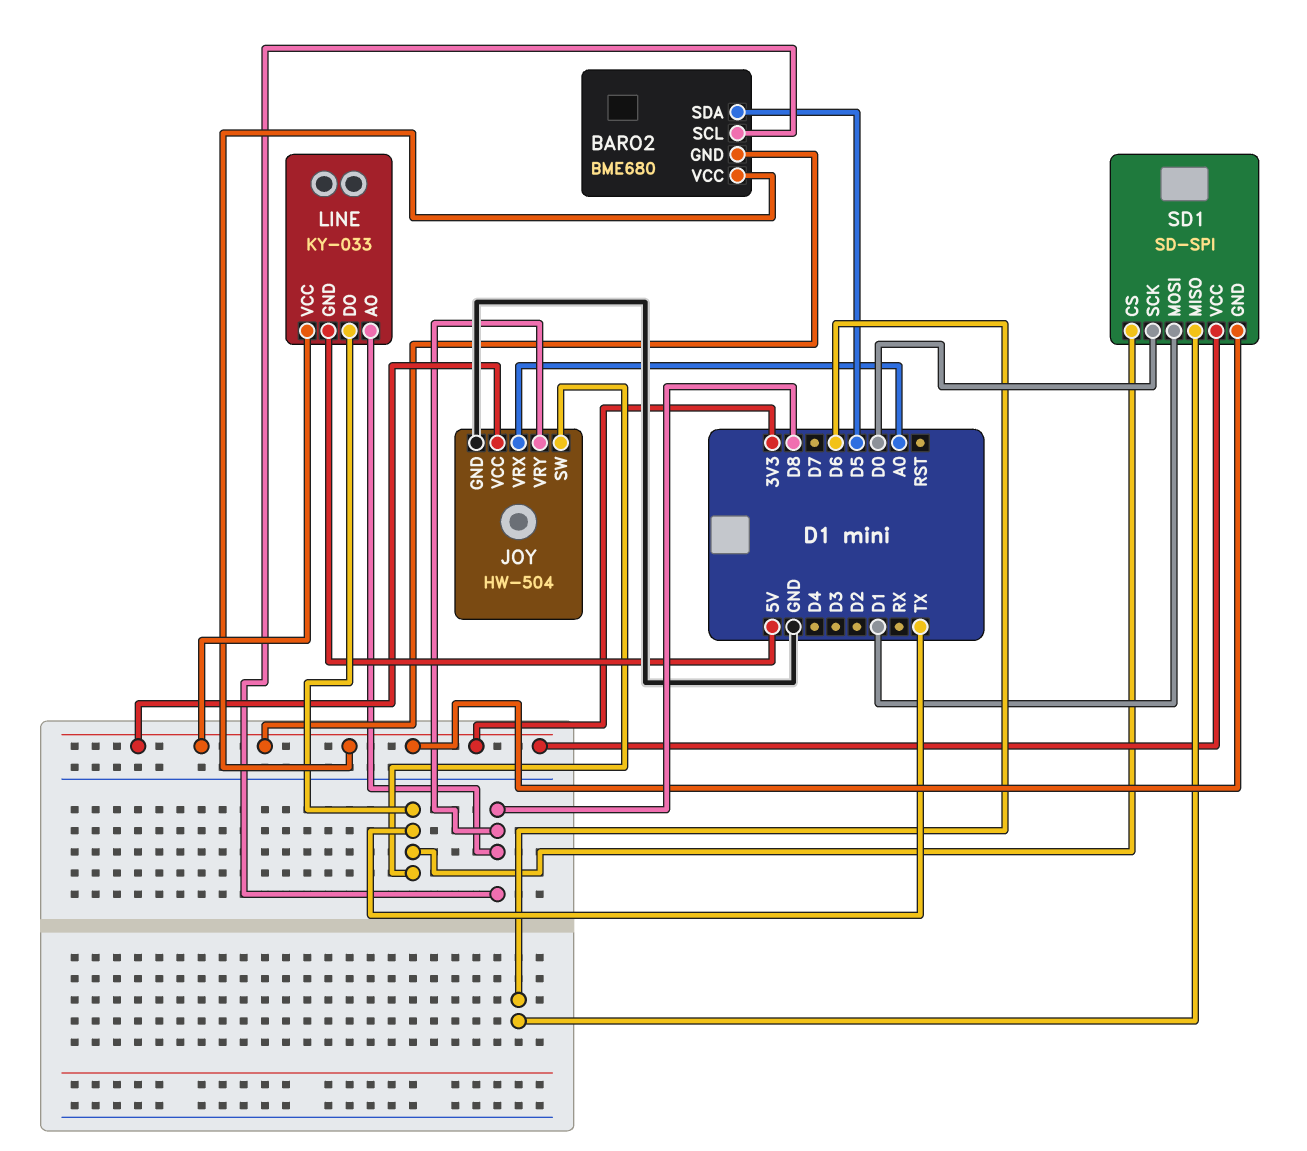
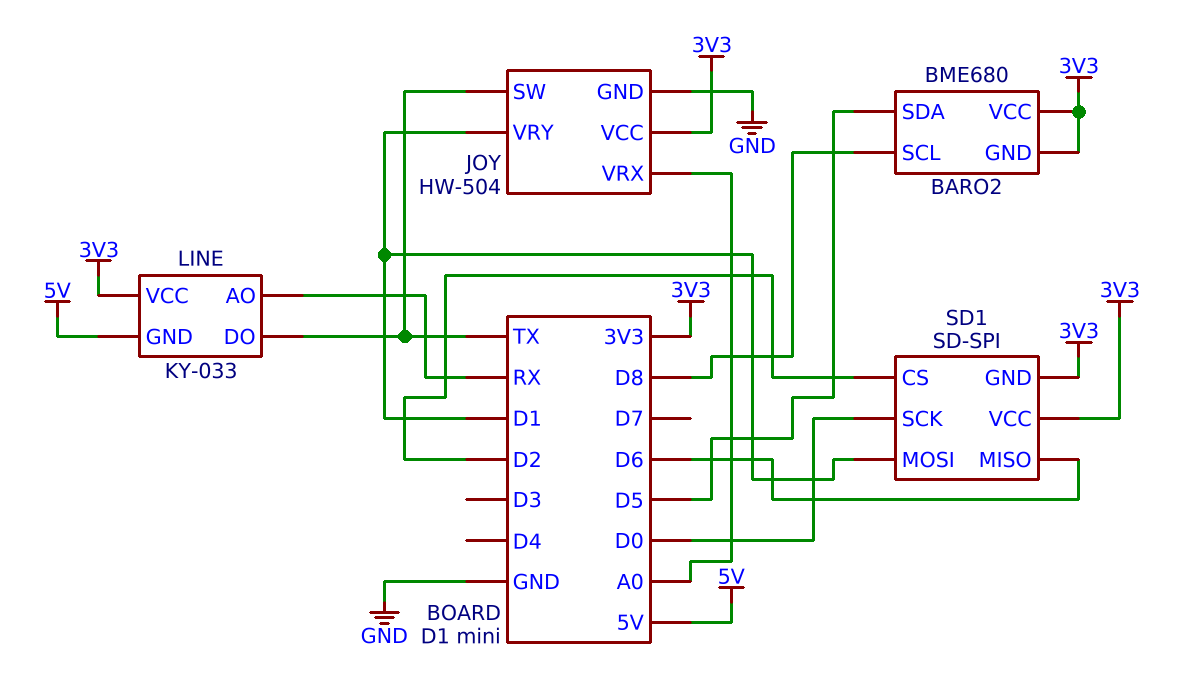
JOY pin VRY: D8 -> D1
LINE pin AO: D8 -> RX
SD1 pin CS: TX -> D2

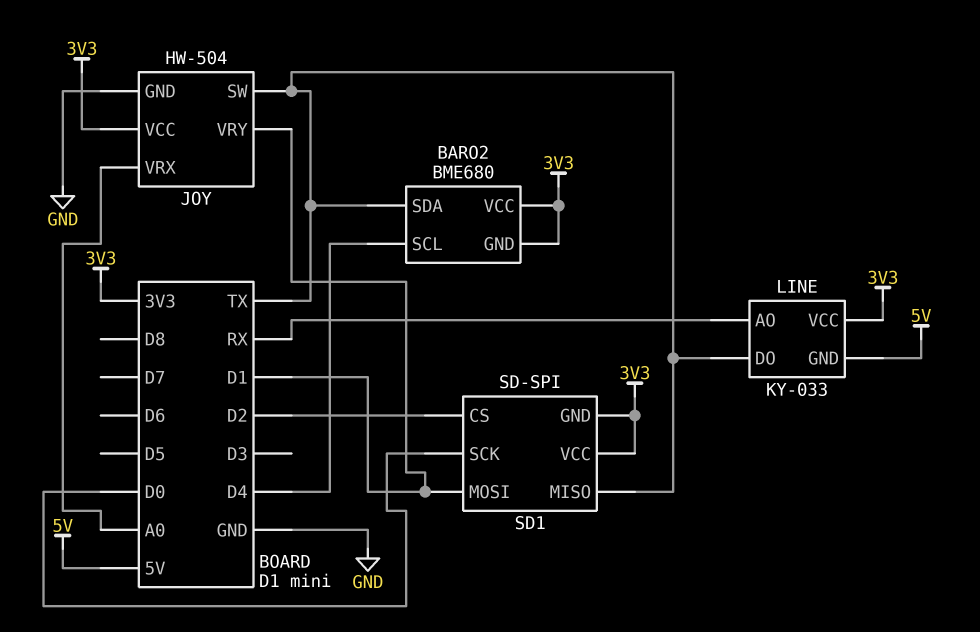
BARO2 pin SCL: D8 -> D4
BARO2 pin SDA: D5 -> TX
SD1 pin MISO: D6 -> TX

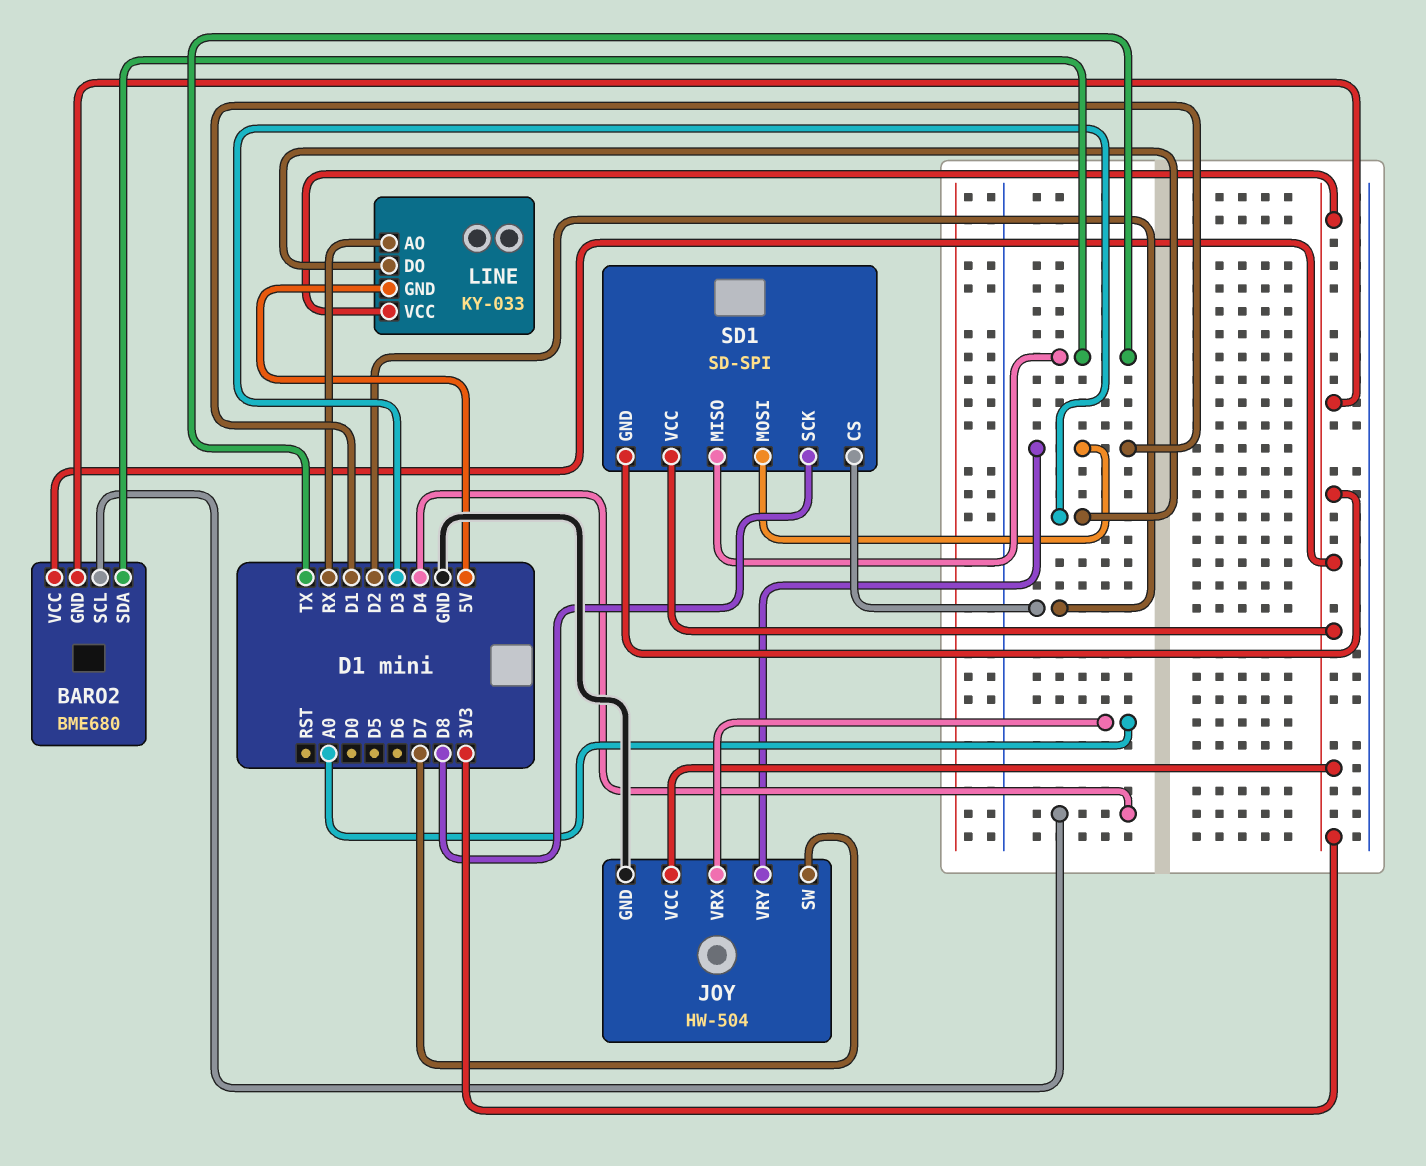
JOY pin SW: TX -> D7
LINE pin DO: TX -> D3
SD1 pin SCK: D0 -> D8

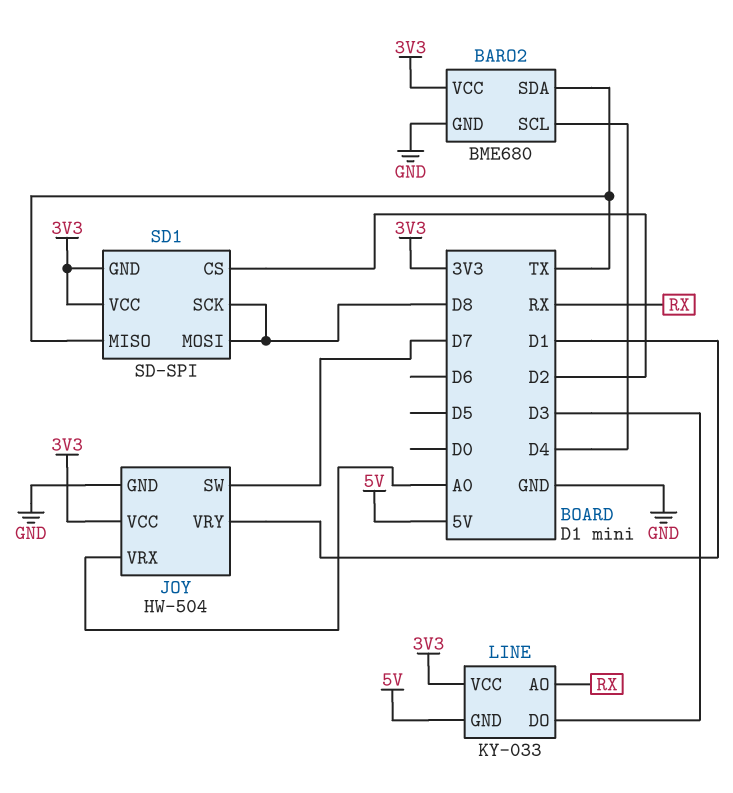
BARO2 pin GND: 3V3 -> GND
SD1 pin MOSI: D1 -> D8

